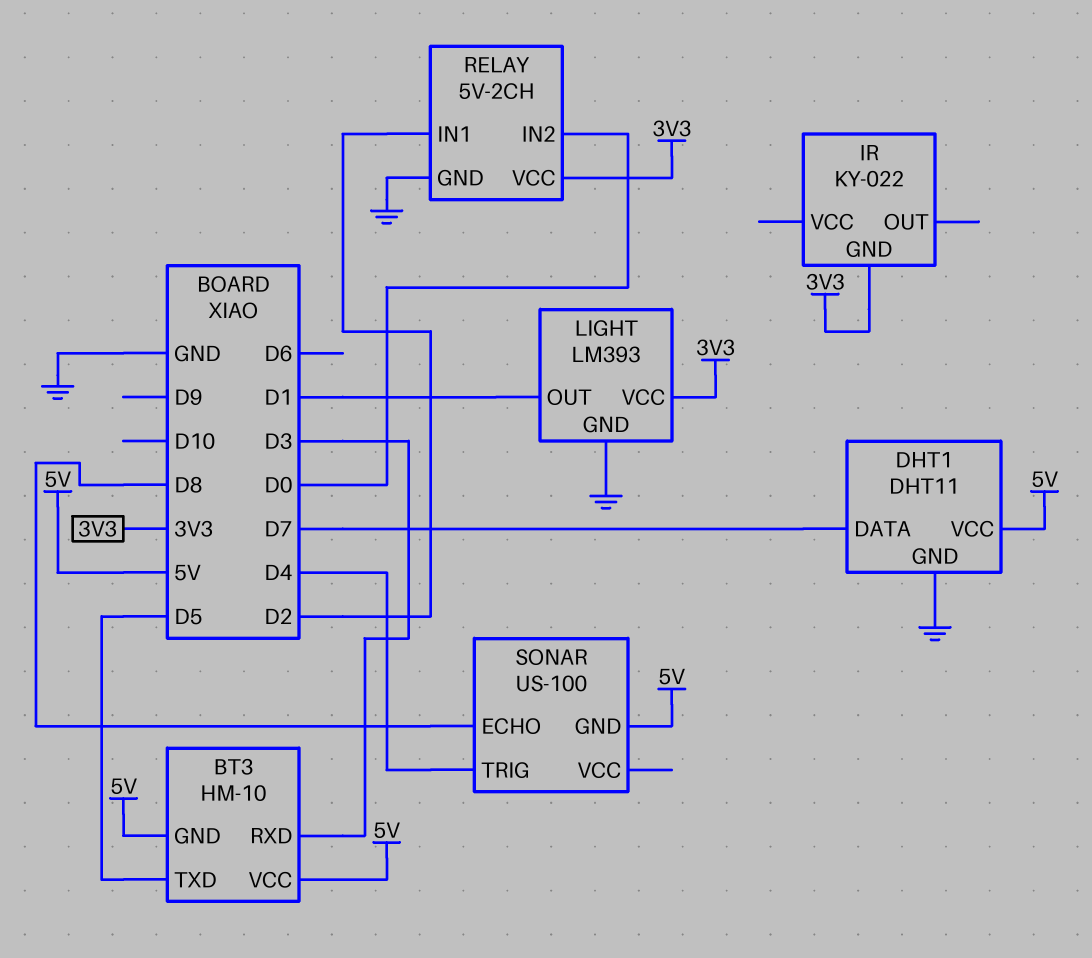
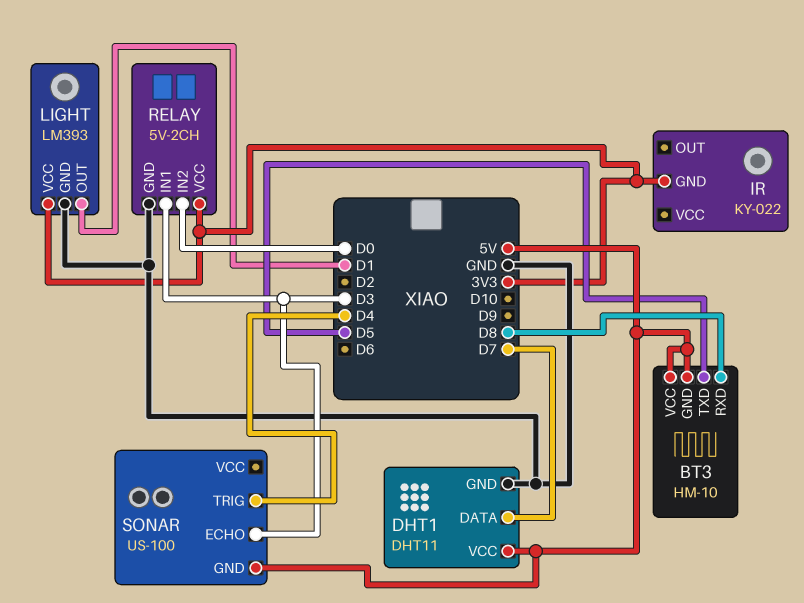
BT3 pin RXD: D3 -> D8
RELAY pin IN1: D2 -> D3
SONAR pin ECHO: D8 -> D3

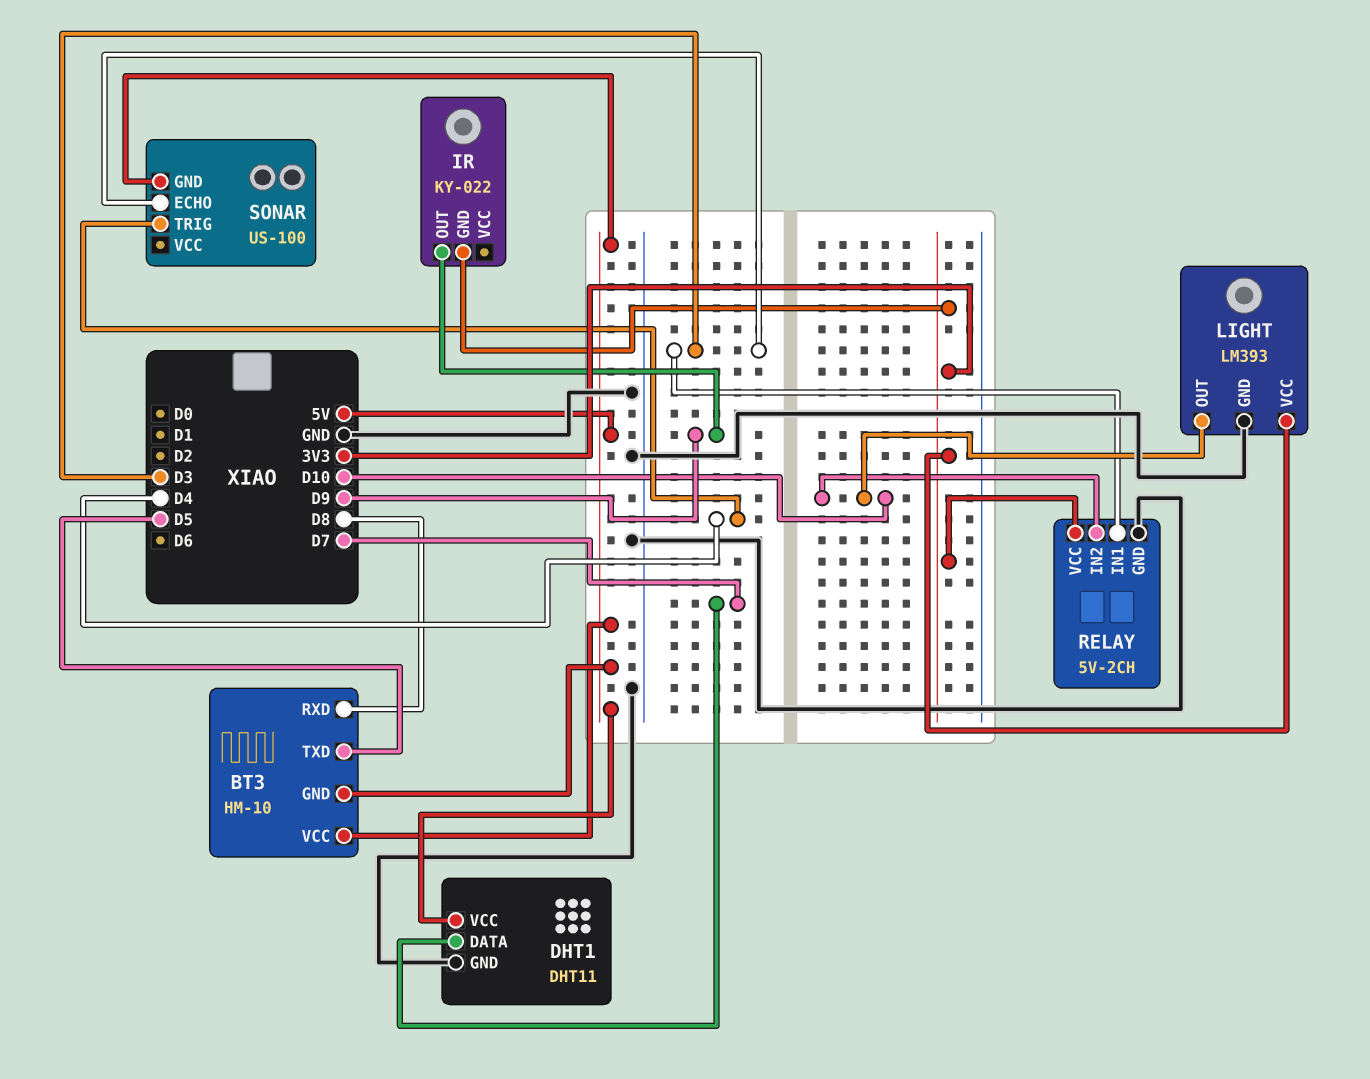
IR pin OUT: none -> D9
LIGHT pin OUT: D1 -> D10
RELAY pin IN2: D0 -> D10

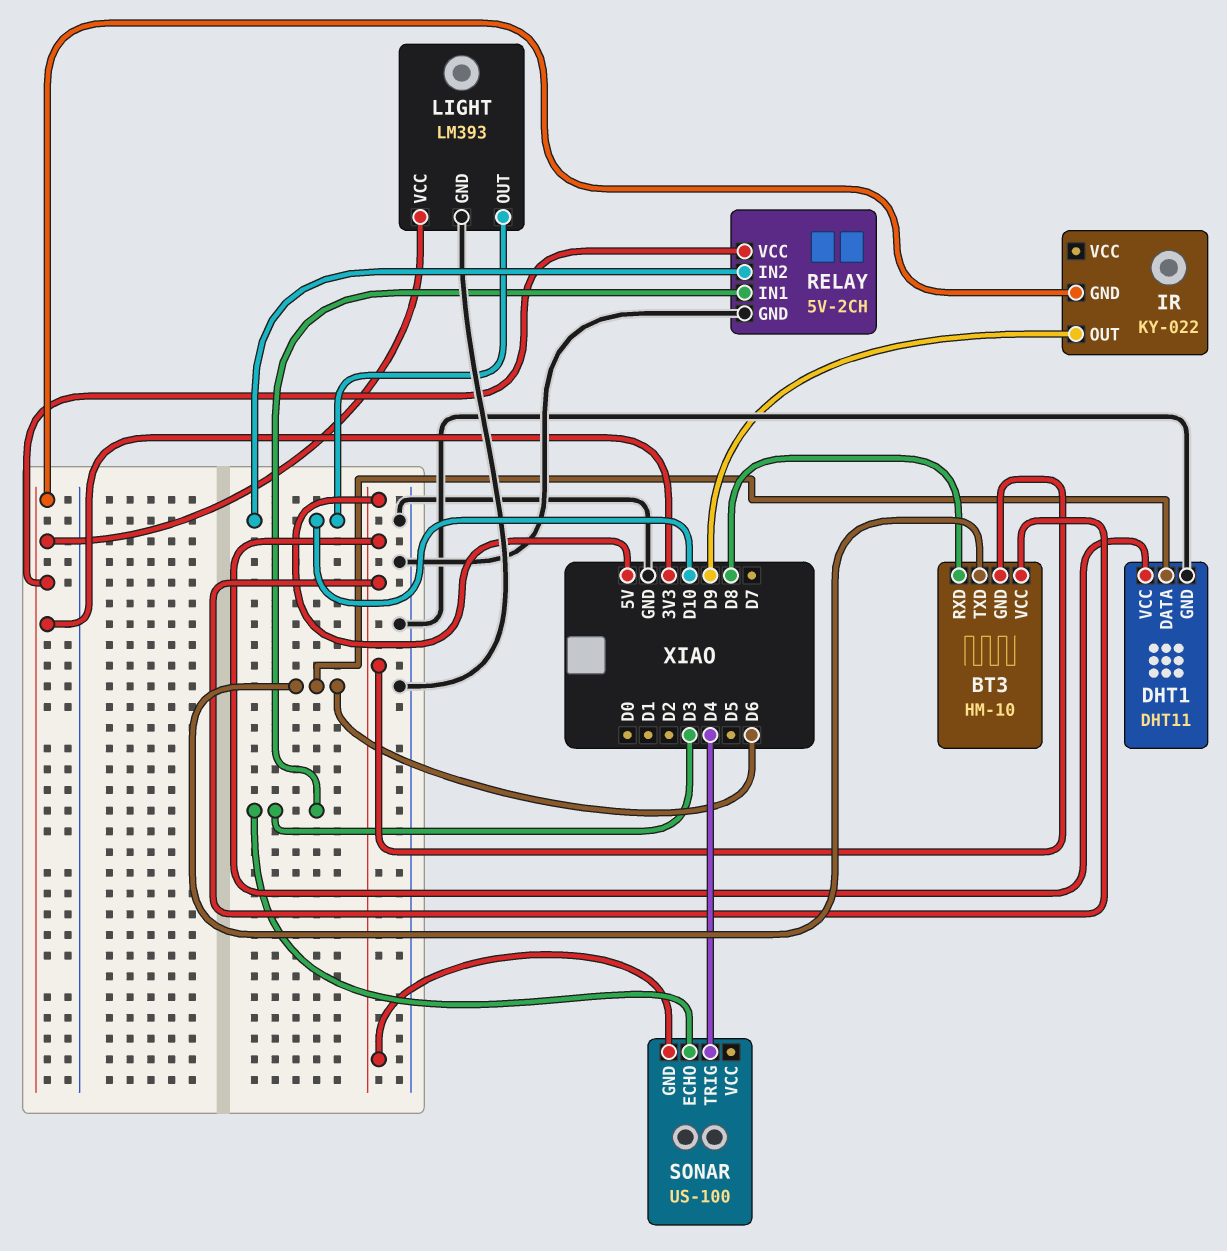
BT3 pin TXD: D5 -> D6
DHT1 pin DATA: D7 -> D6

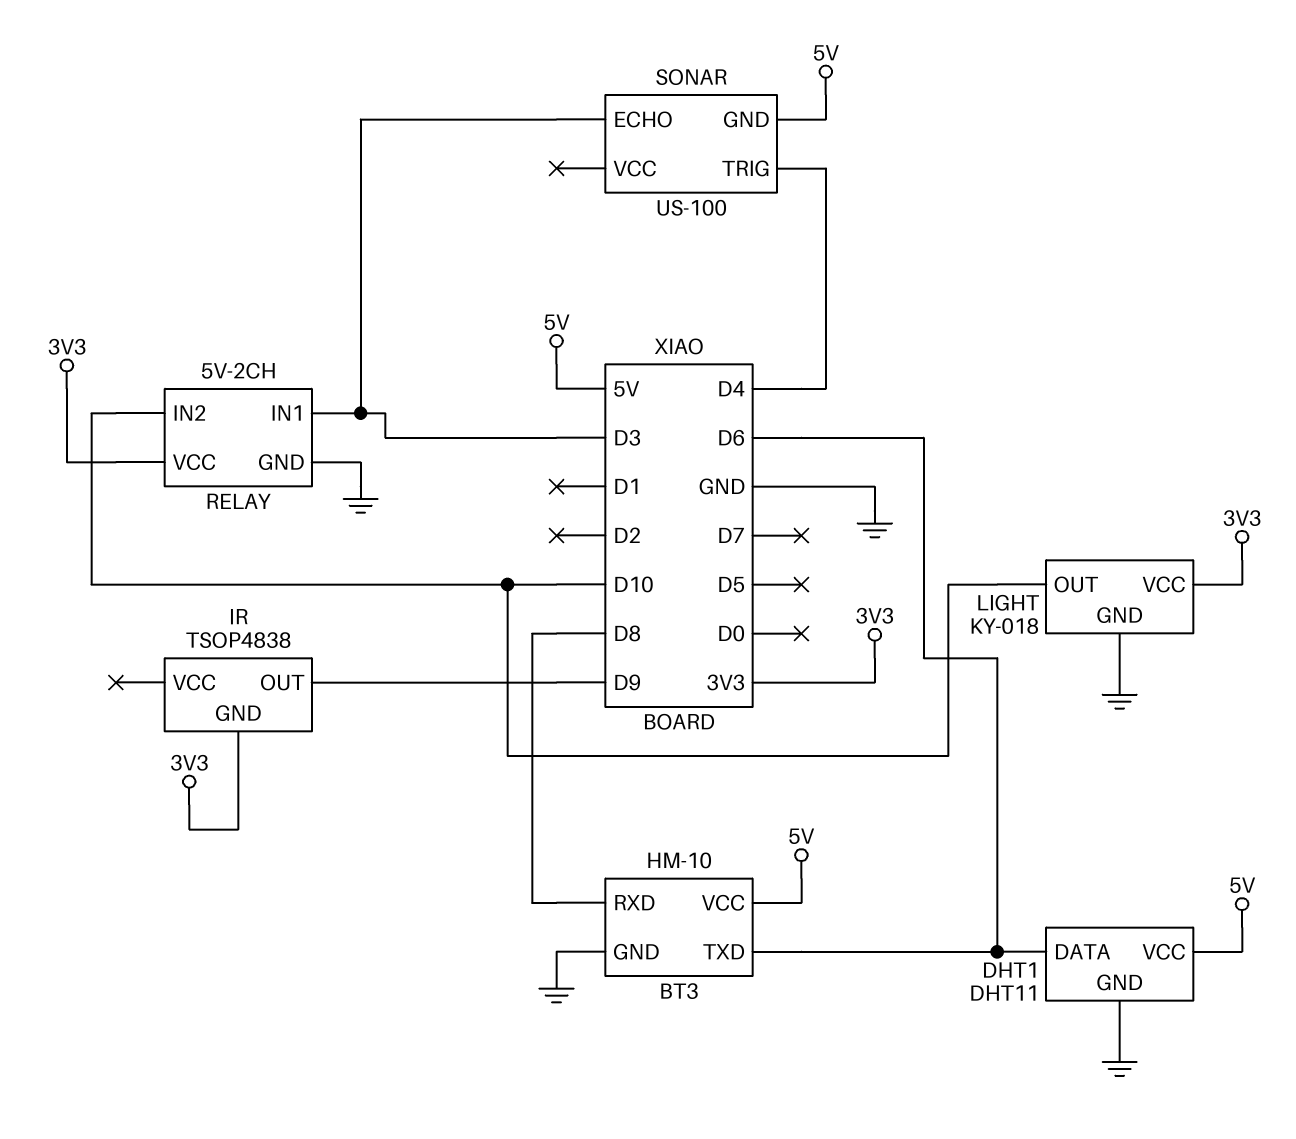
BT3 pin GND: 5V -> GND
IR: KY-022 -> TSOP4838
LIGHT: LM393 -> KY-018

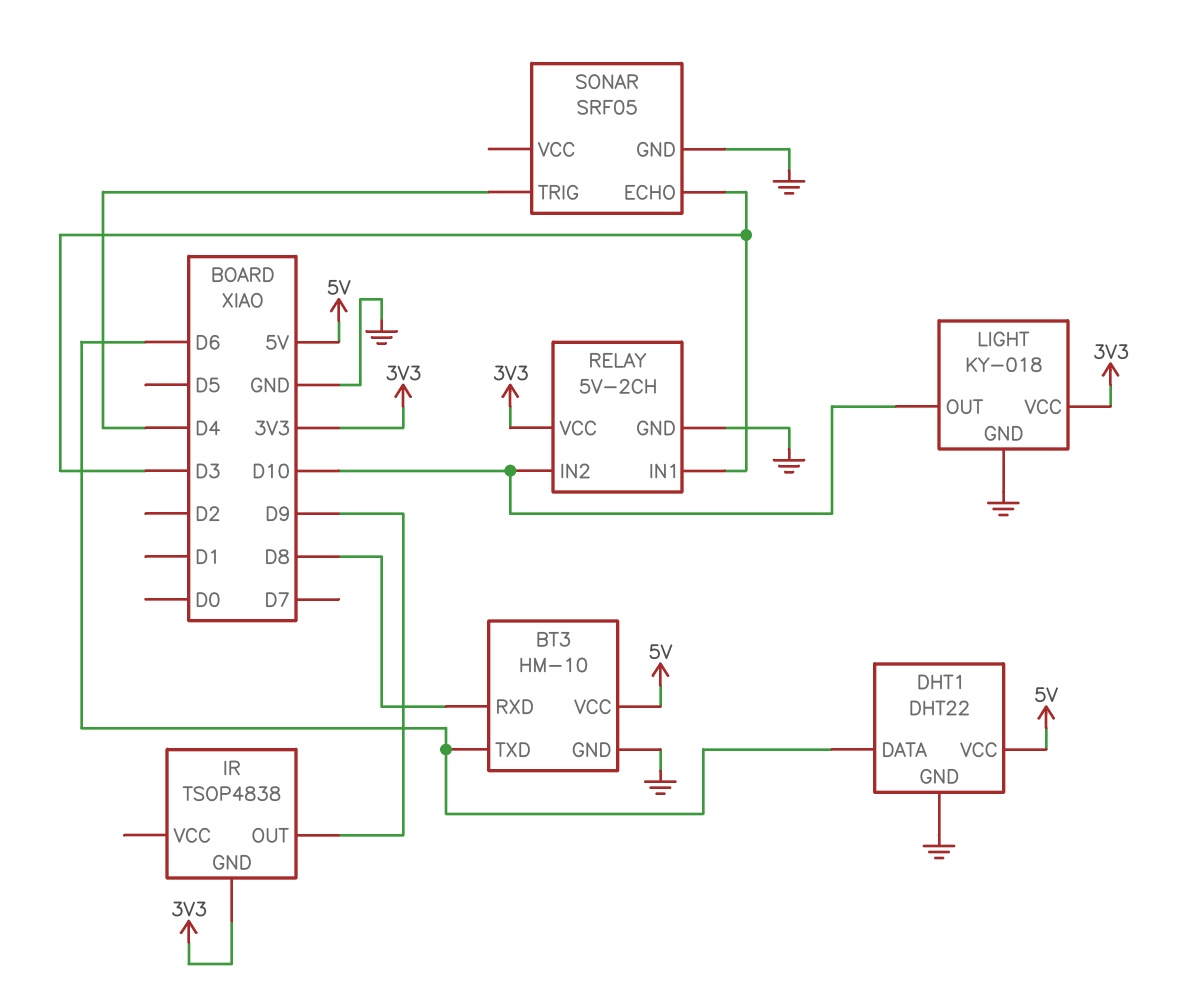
DHT1: DHT11 -> DHT22
SONAR: US-100 -> SRF05
SONAR pin GND: 5V -> GND

